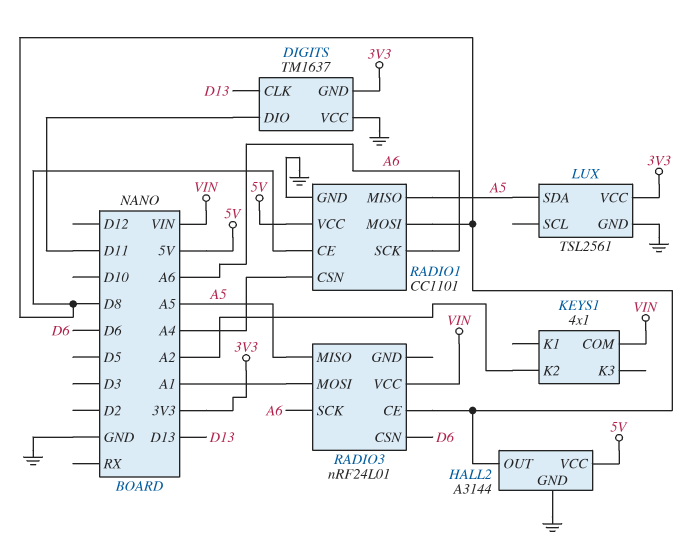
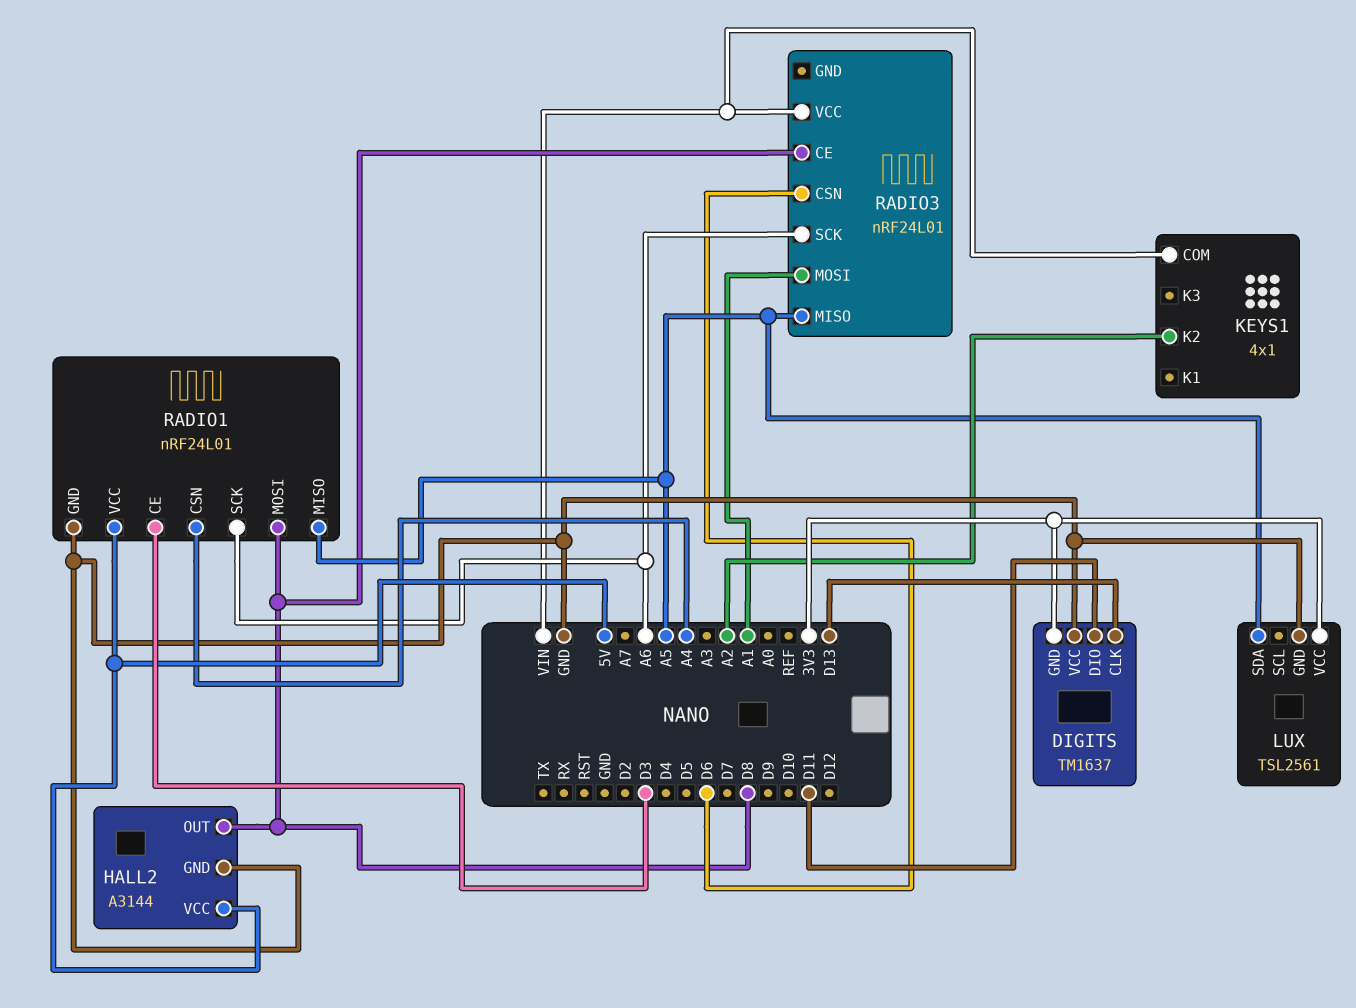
RADIO1: CC1101 -> nRF24L01
RADIO1 pin CE: D8 -> D3

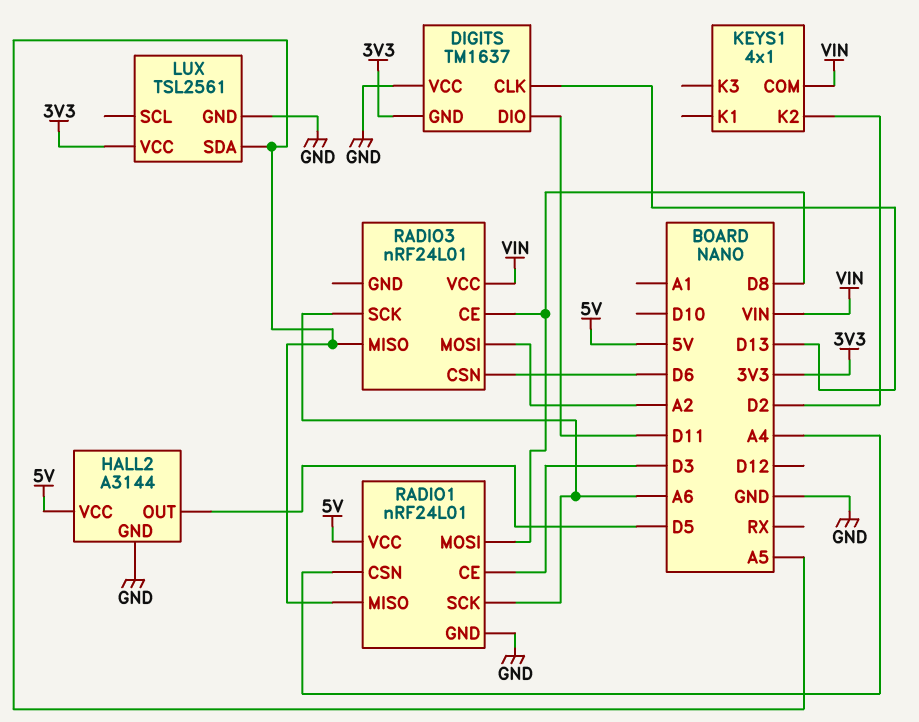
HALL2 pin OUT: D8 -> D5
KEYS1 pin K2: A2 -> D2
RADIO3 pin MOSI: A1 -> A2

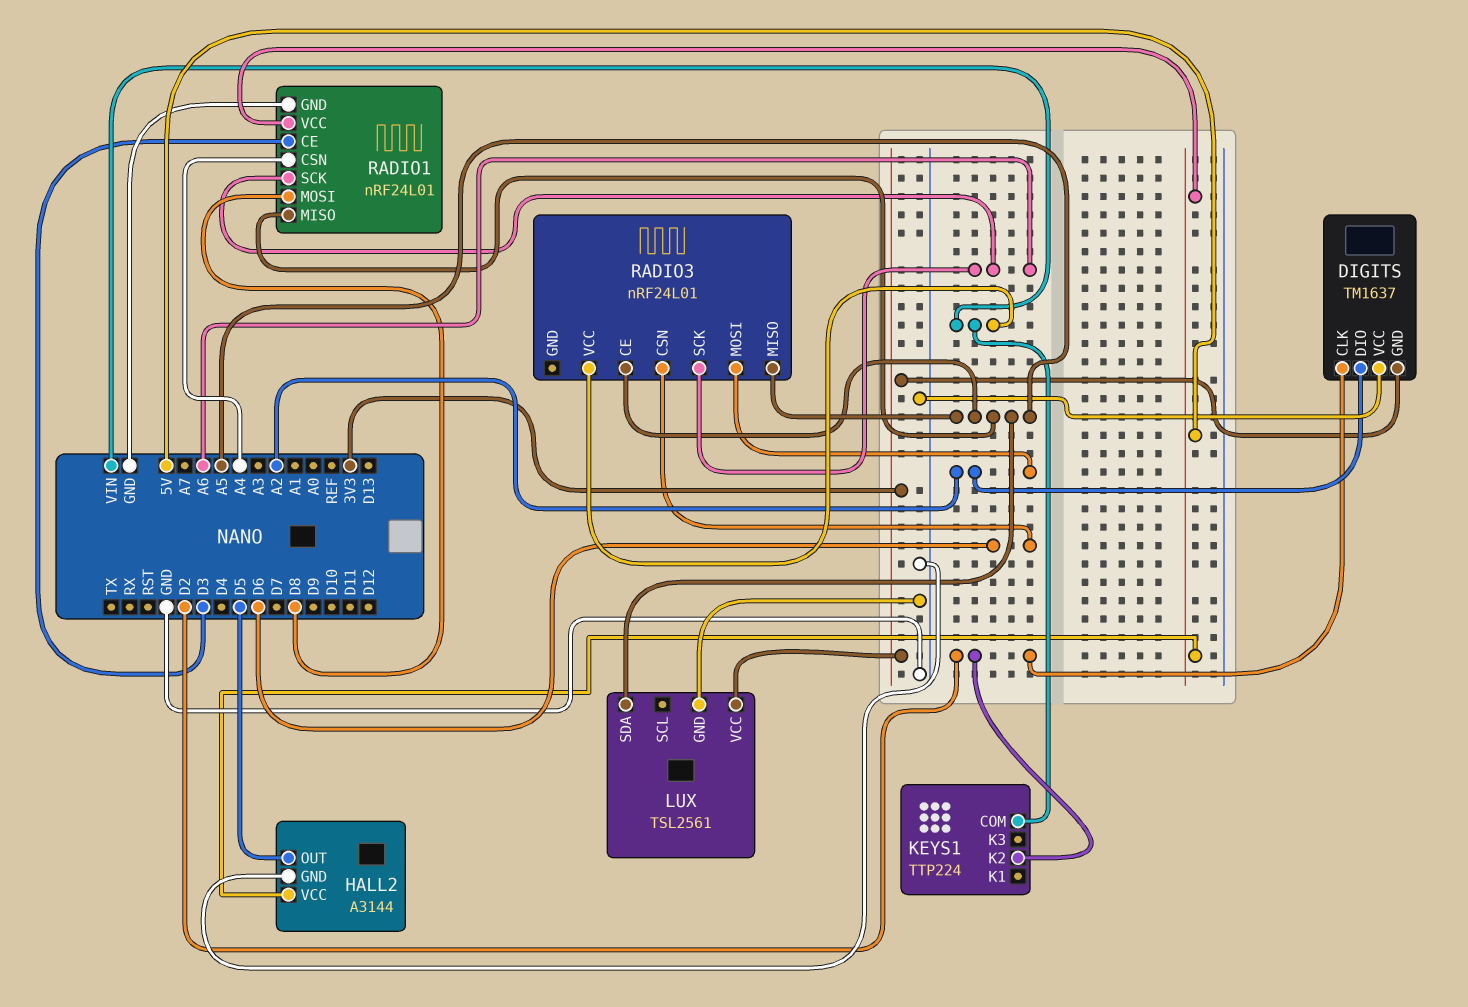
DIGITS pin CLK: D13 -> D2
DIGITS pin DIO: D11 -> A2
KEYS1: 4x1 -> TTP224
RADIO3 pin CE: D8 -> A5

